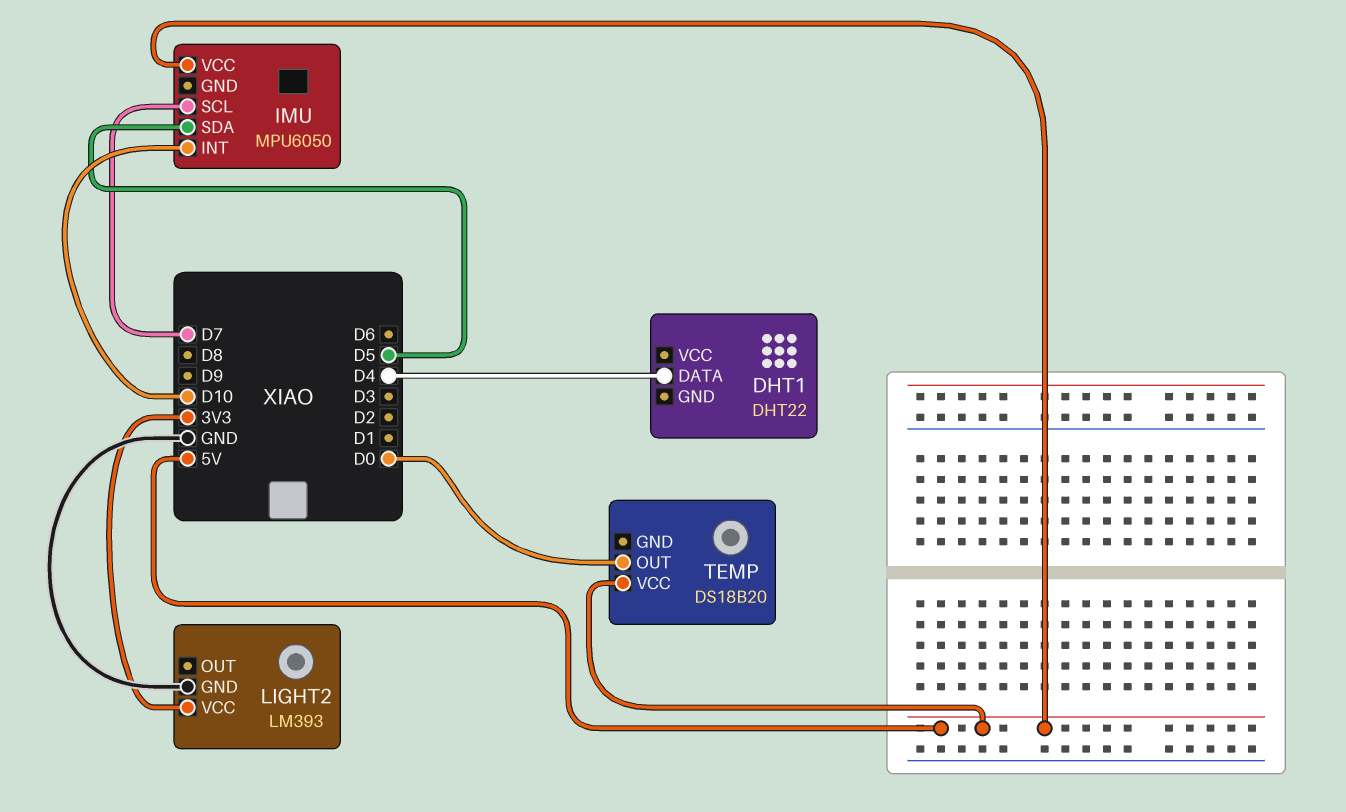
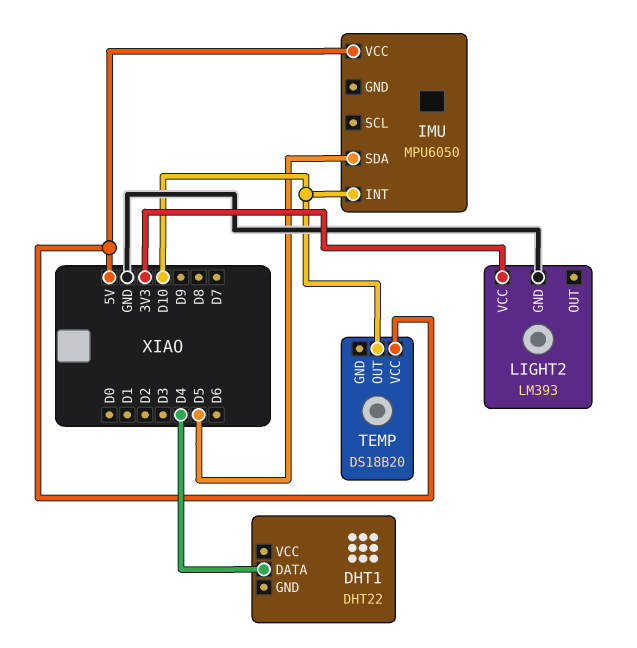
IMU pin SCL: D7 -> none
TEMP pin OUT: D0 -> D10

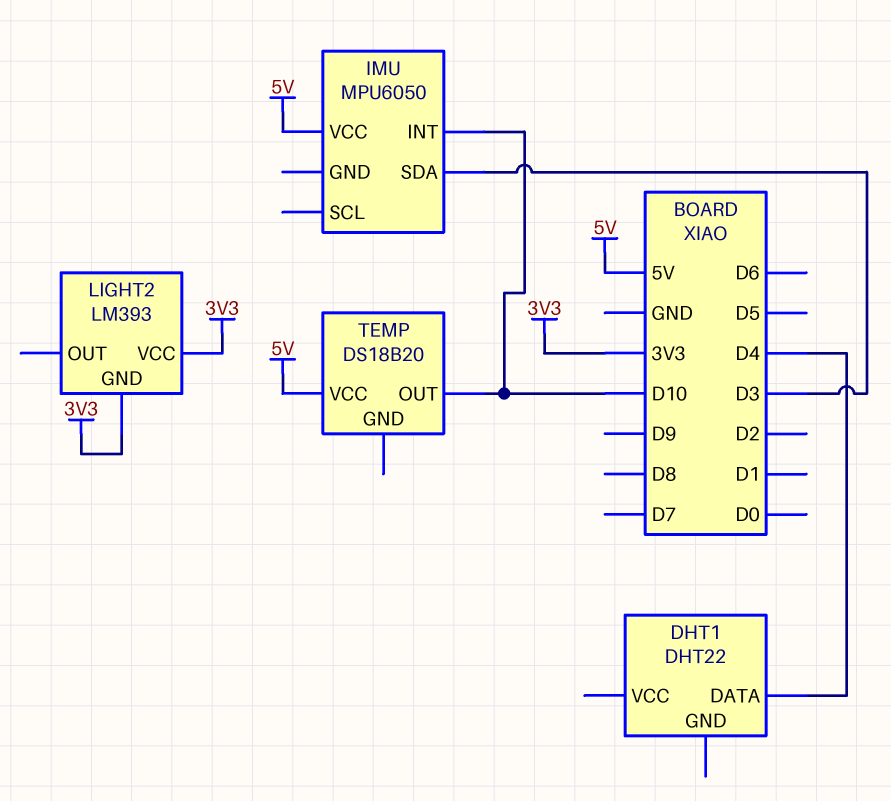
IMU pin SDA: D5 -> D3
LIGHT2 pin GND: GND -> 3V3

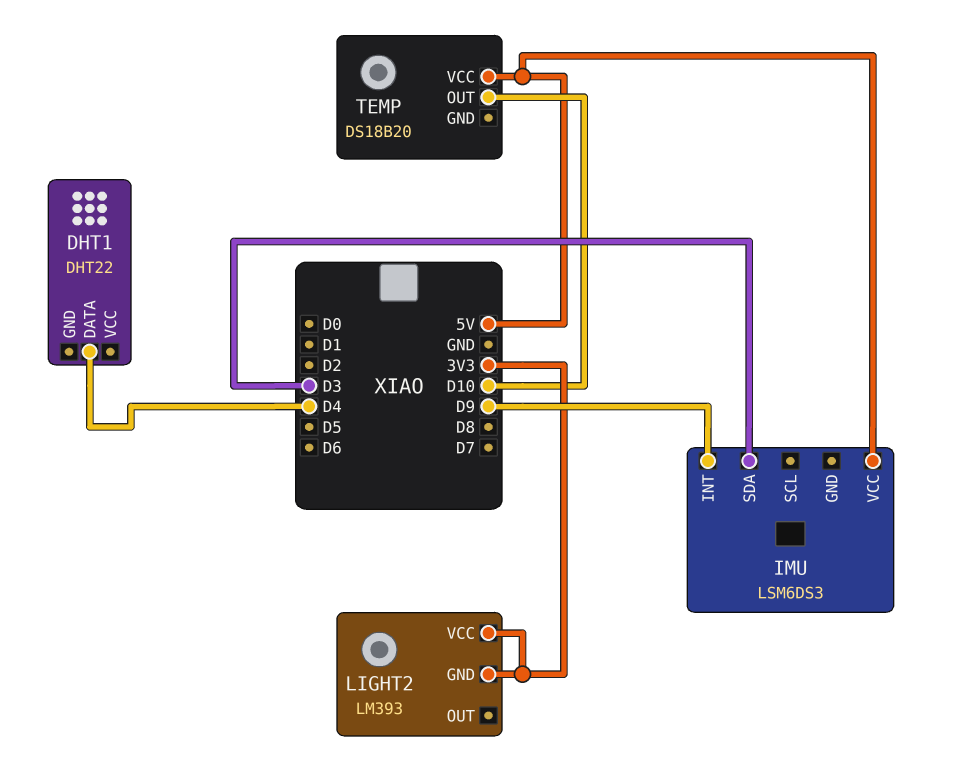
IMU: MPU6050 -> LSM6DS3
IMU pin INT: D10 -> D9

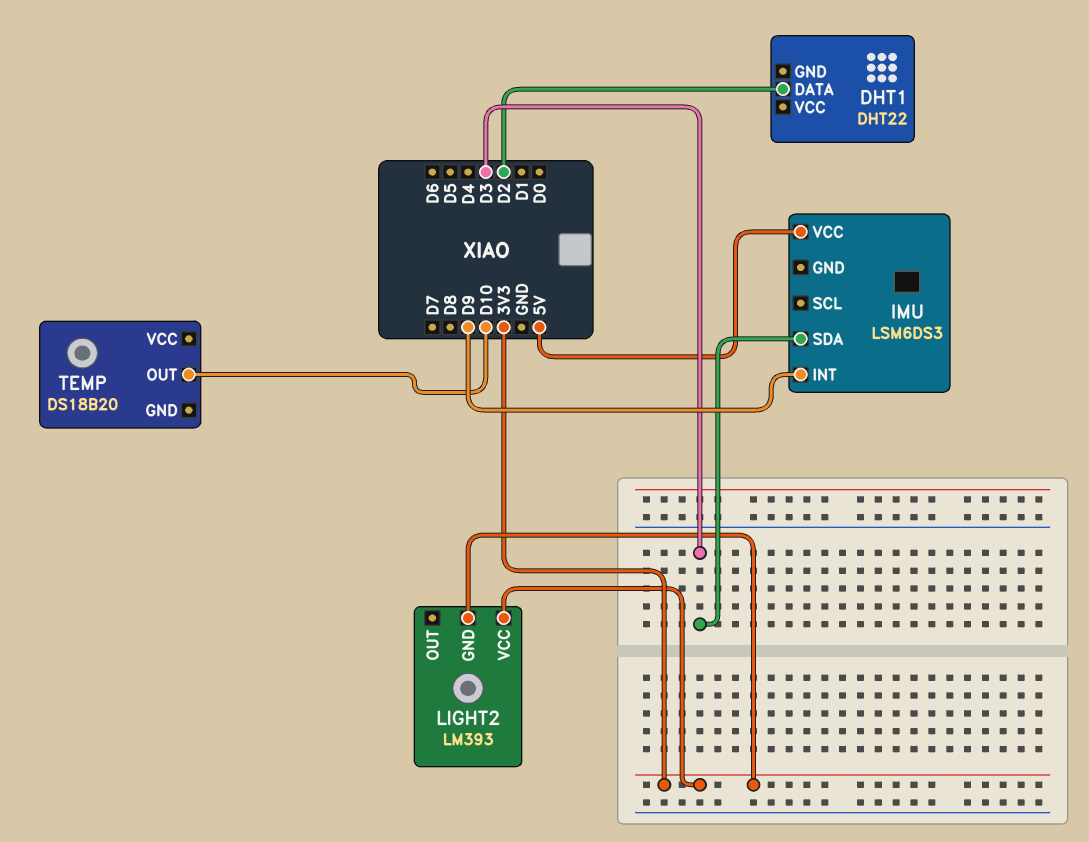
DHT1 pin DATA: D4 -> D2
TEMP pin VCC: 5V -> none

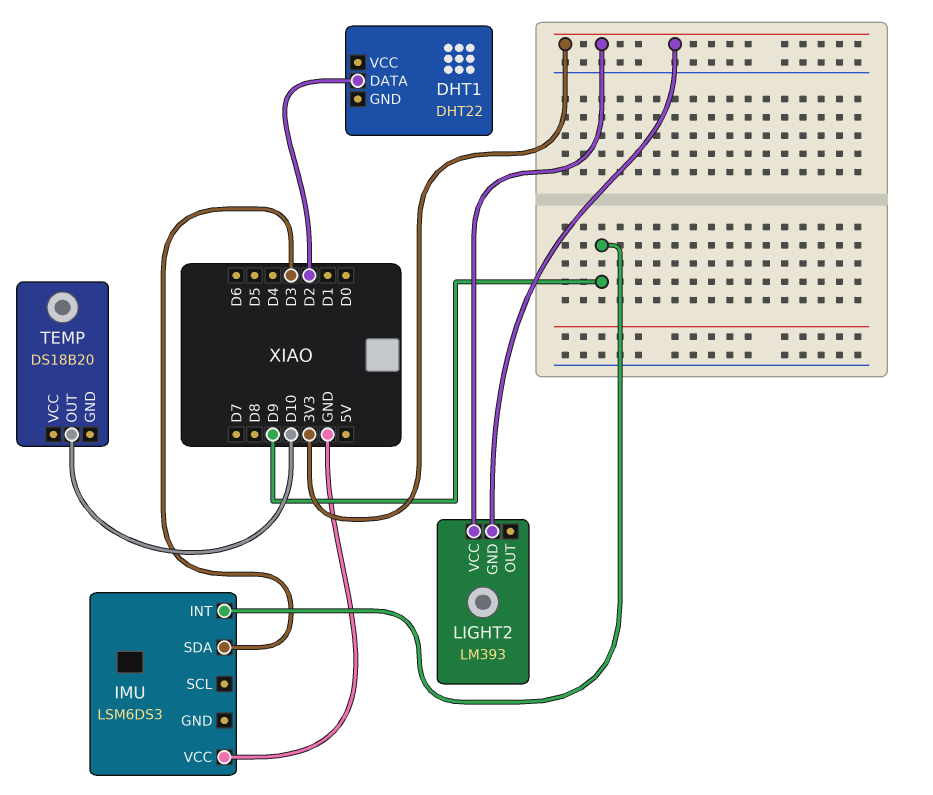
IMU pin VCC: 5V -> GND

